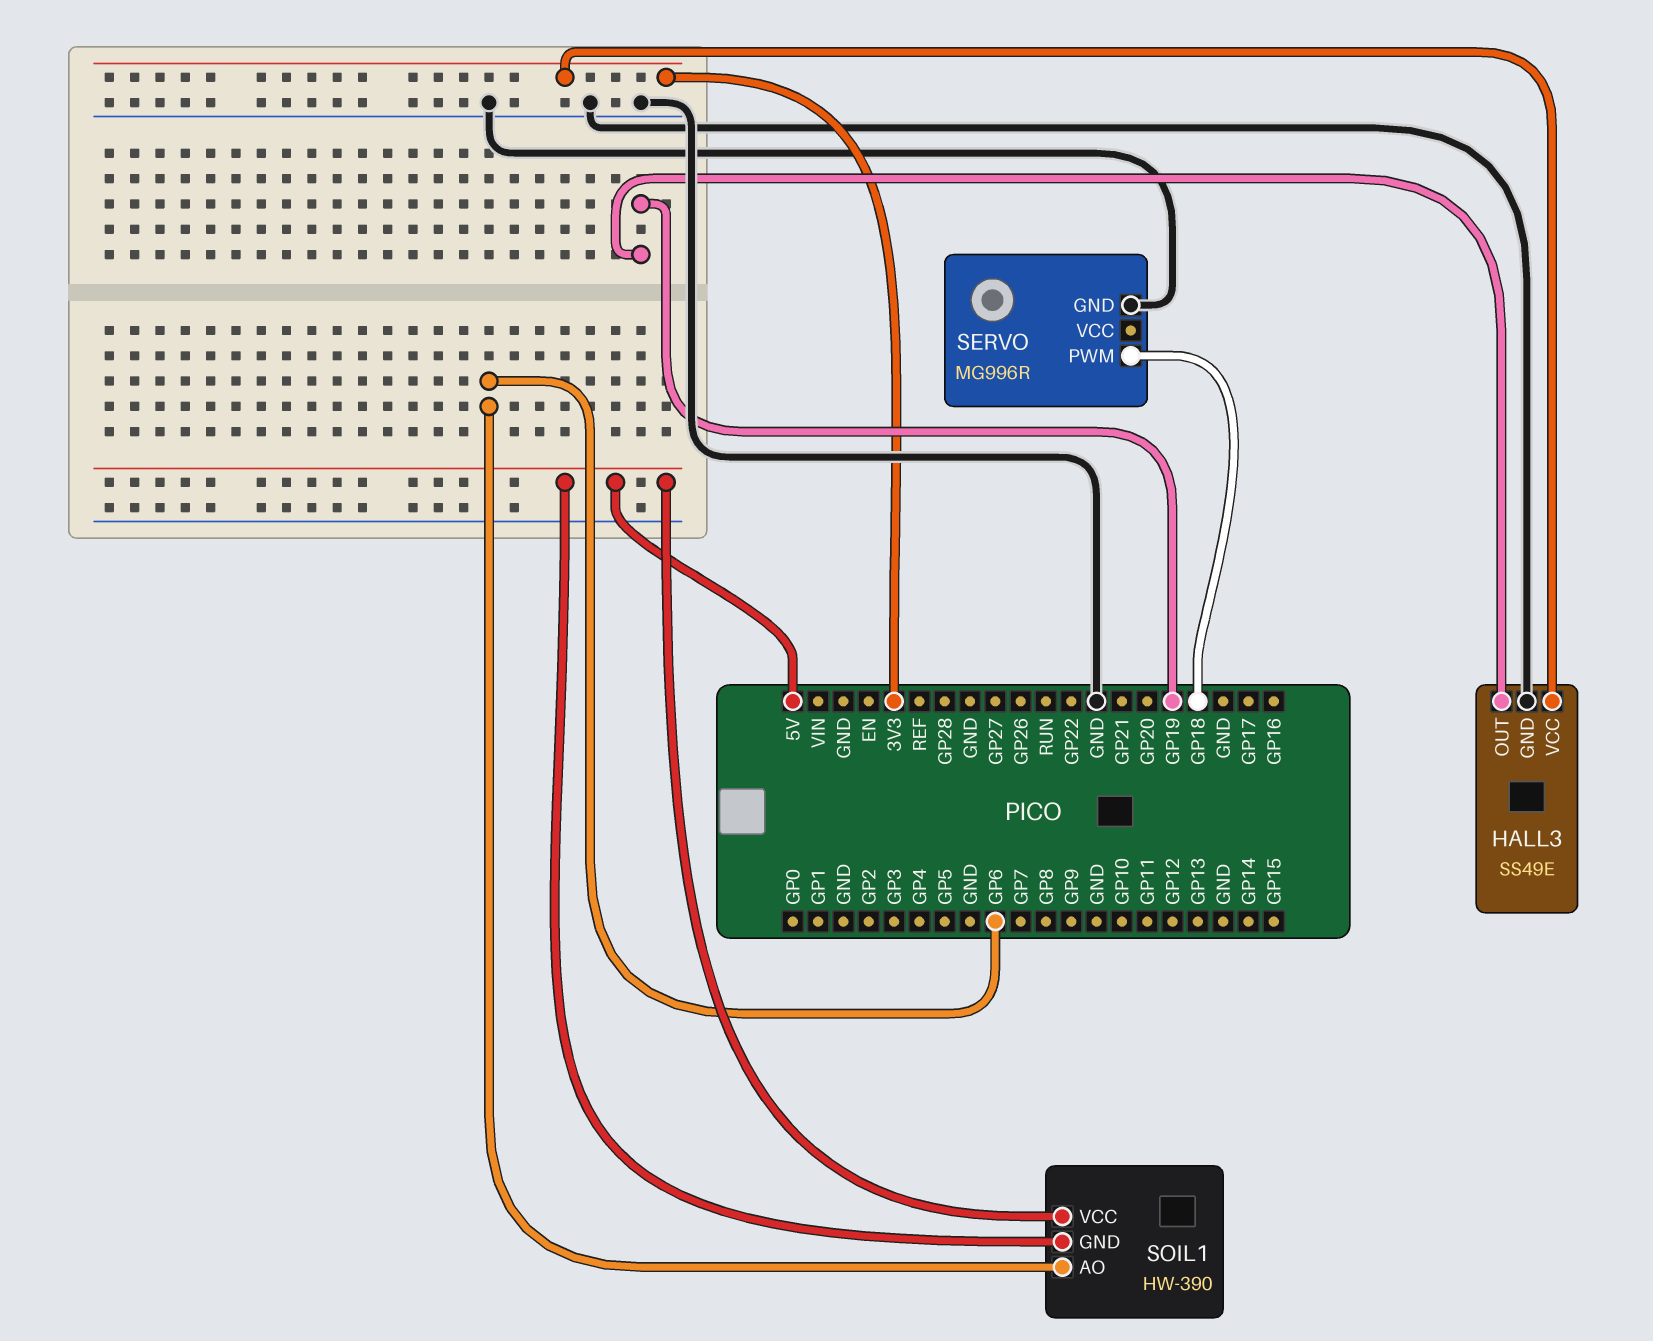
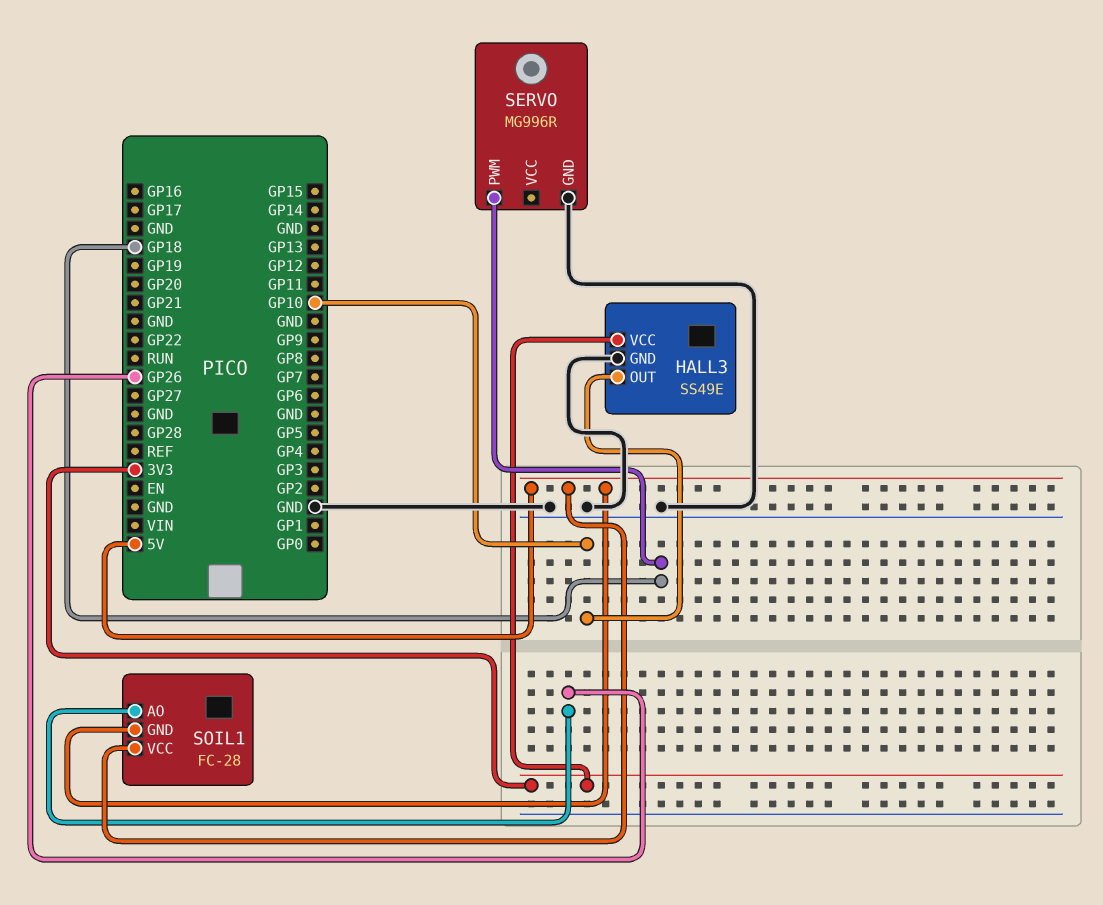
HALL3 pin OUT: GP19 -> GP10
SOIL1: HW-390 -> FC-28
SOIL1 pin AO: GP6 -> GP26

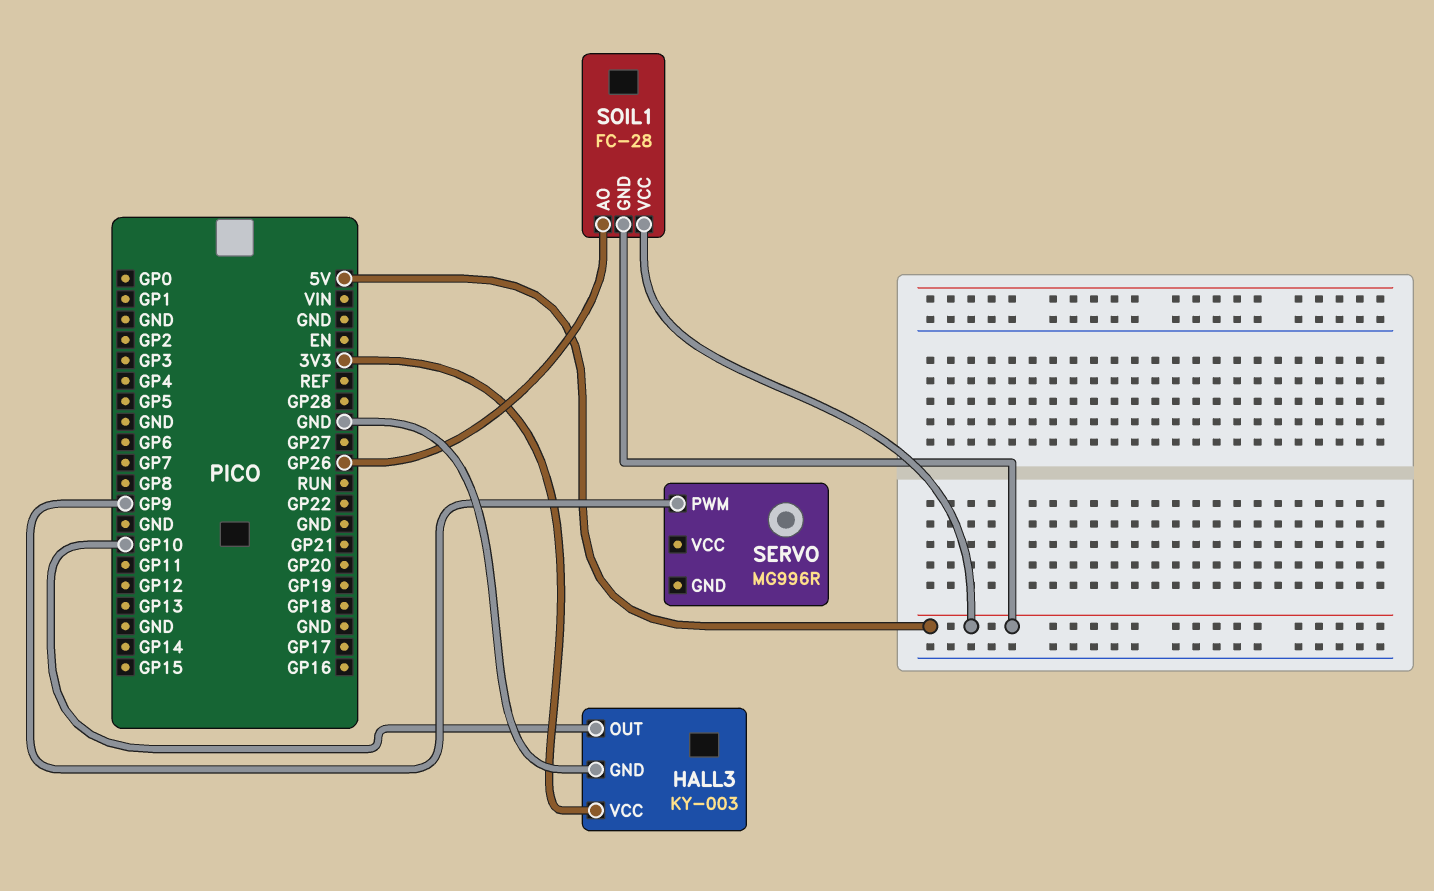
HALL3: SS49E -> KY-003
SERVO pin GND: GND -> none
SERVO pin PWM: GP18 -> GP9

